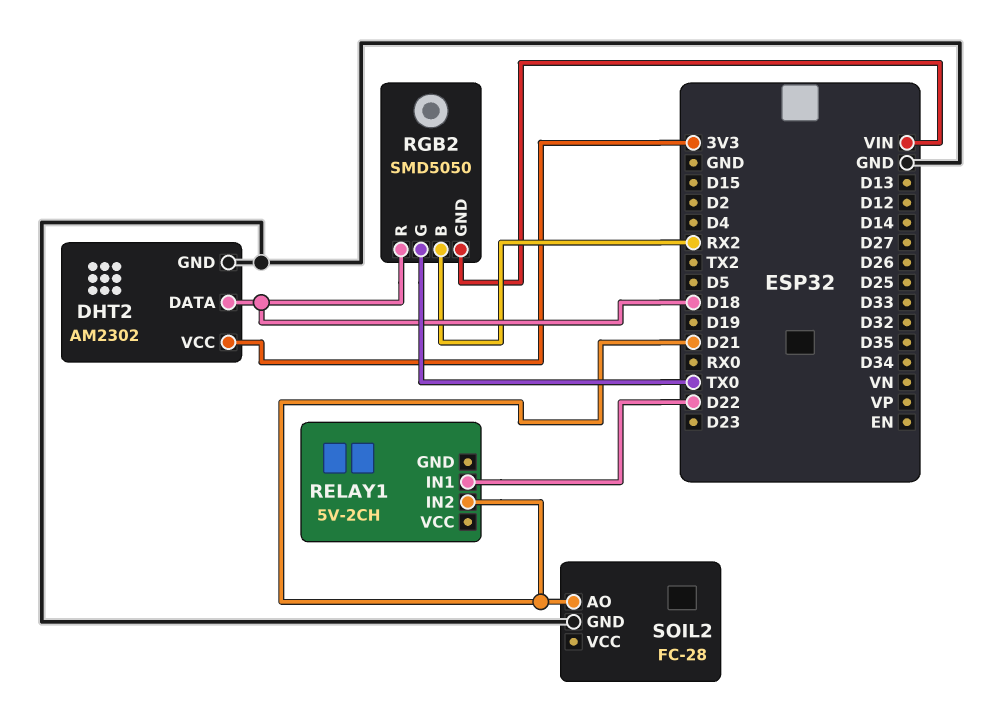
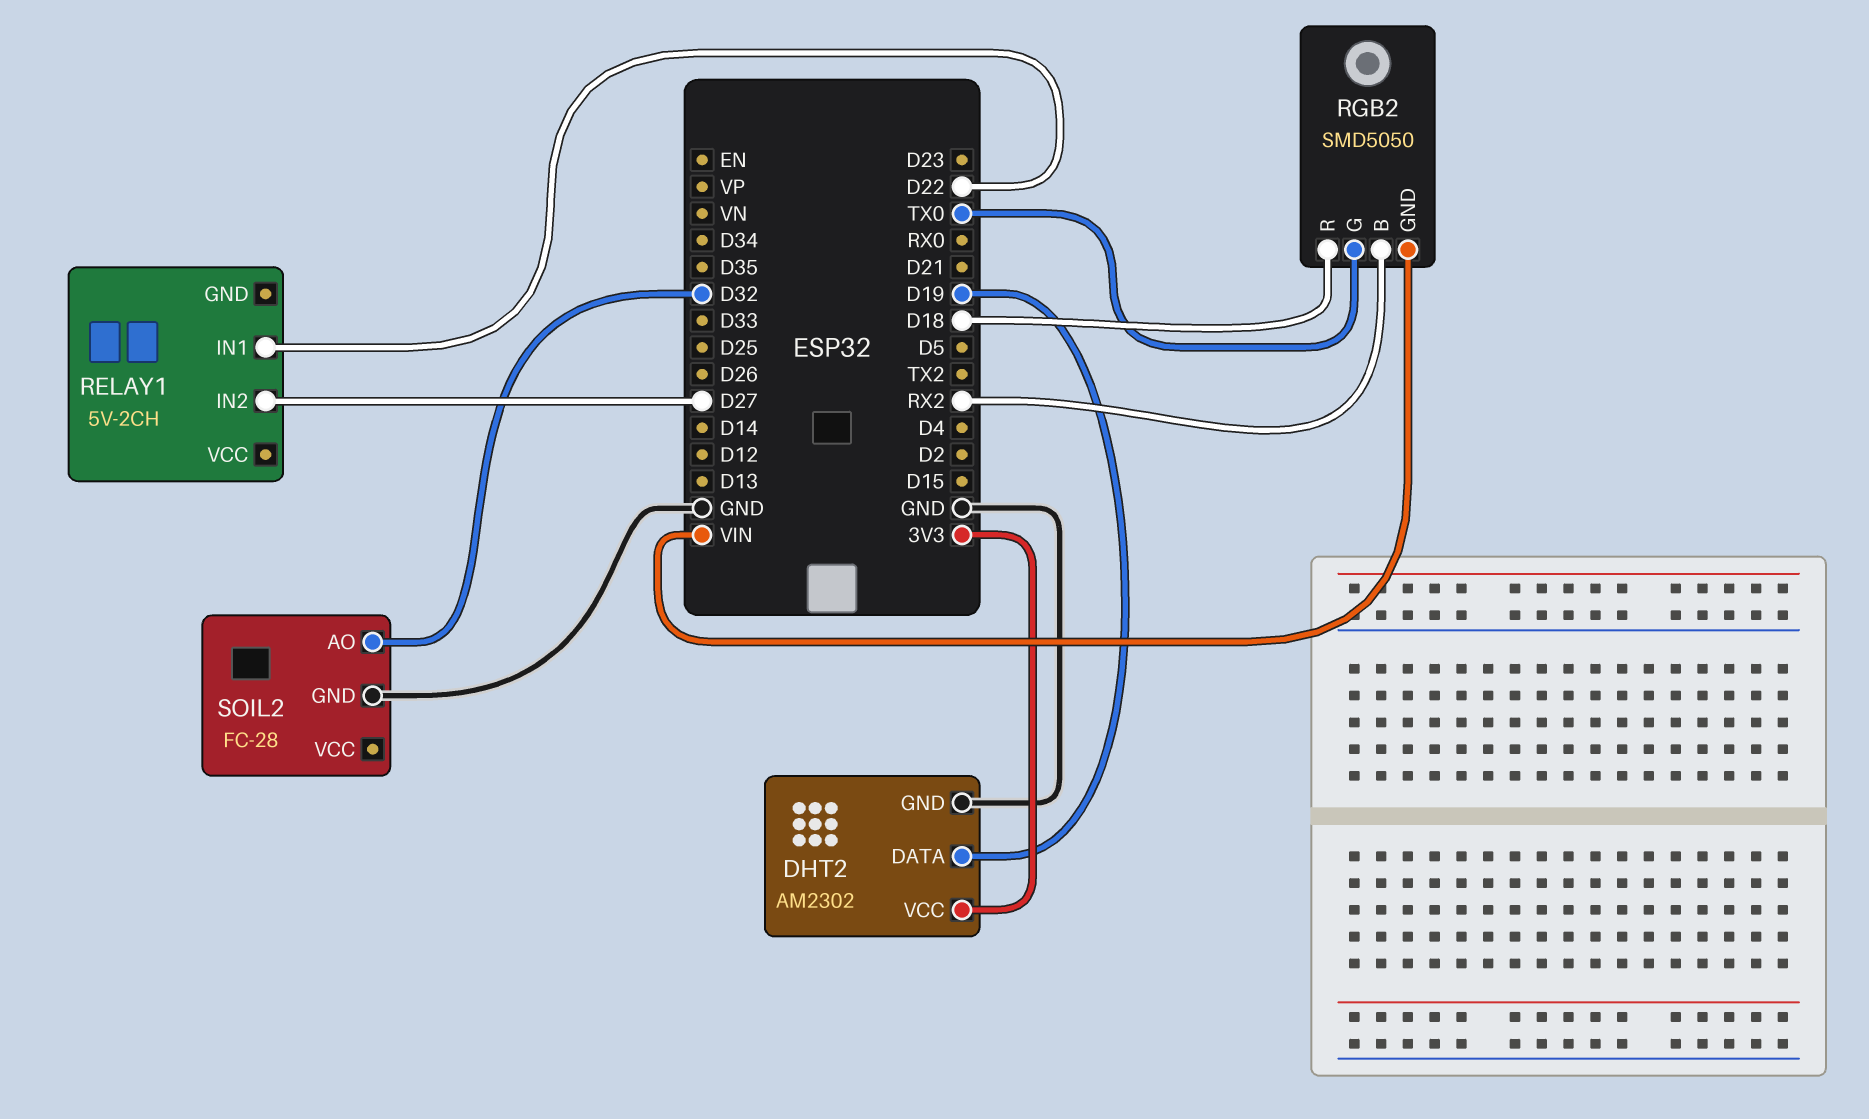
DHT2 pin DATA: D18 -> D19
RELAY1 pin IN2: D21 -> D27
SOIL2 pin AO: D21 -> D32

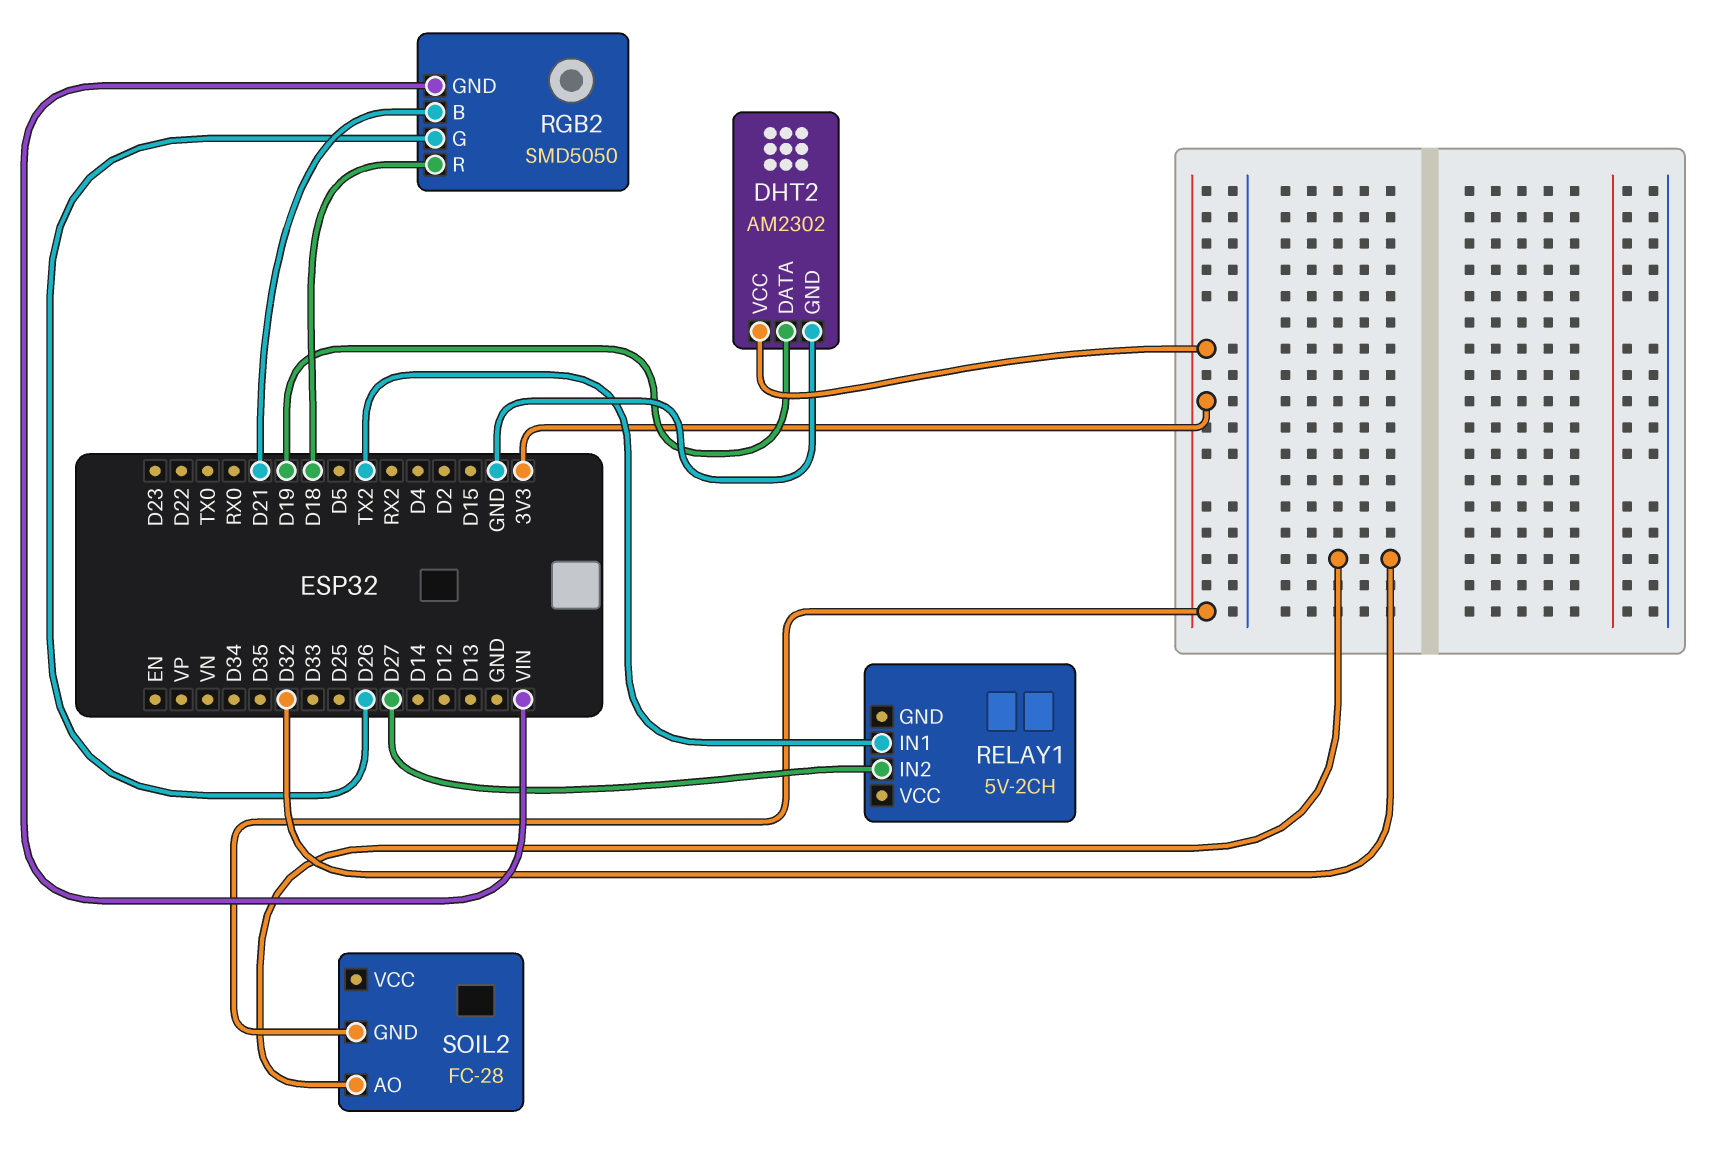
RELAY1 pin IN1: D22 -> TX2
RGB2 pin B: RX2 -> D21
RGB2 pin G: TX0 -> D26
SOIL2 pin GND: GND -> 3V3

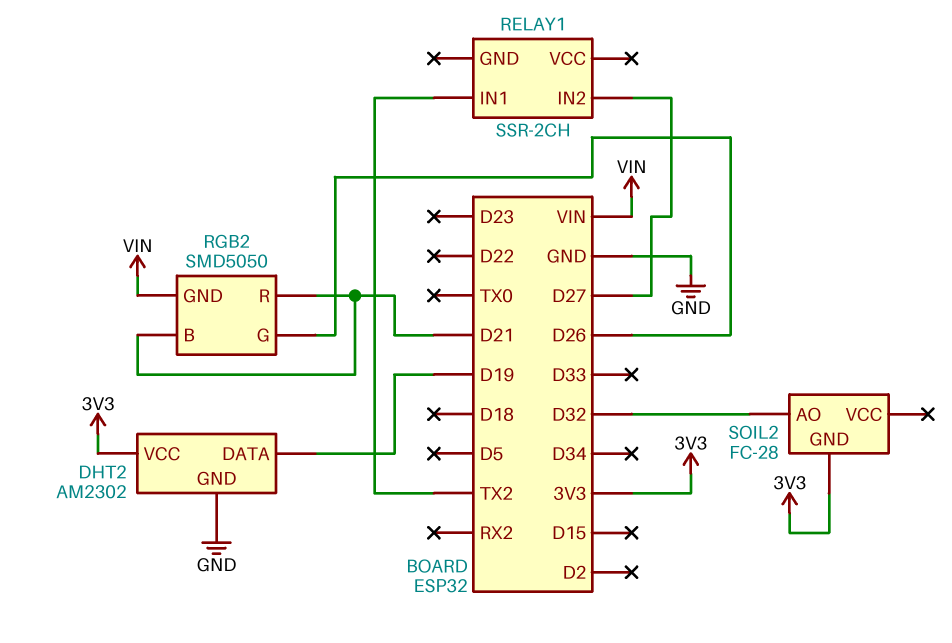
RELAY1: 5V-2CH -> SSR-2CH
RGB2 pin R: D18 -> D21

